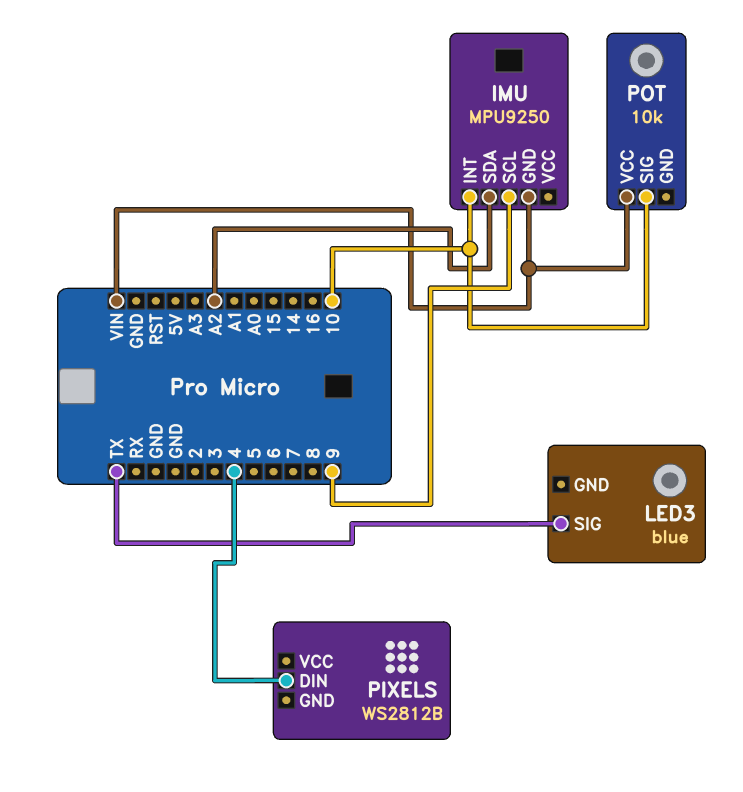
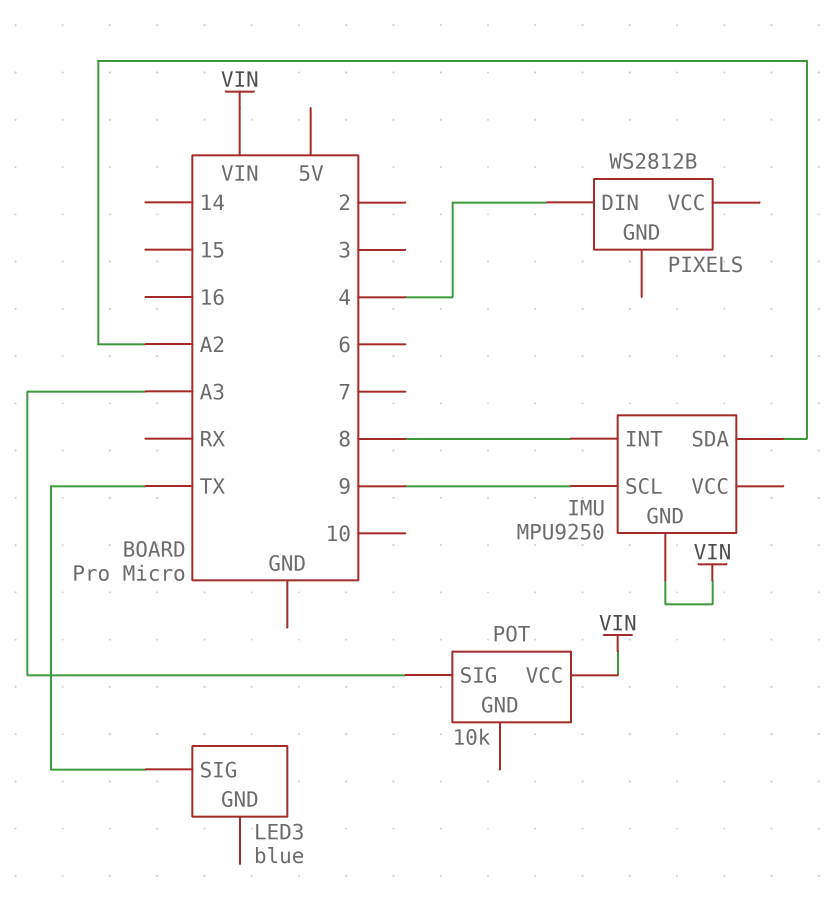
IMU pin INT: 10 -> 8
POT pin SIG: 10 -> A3

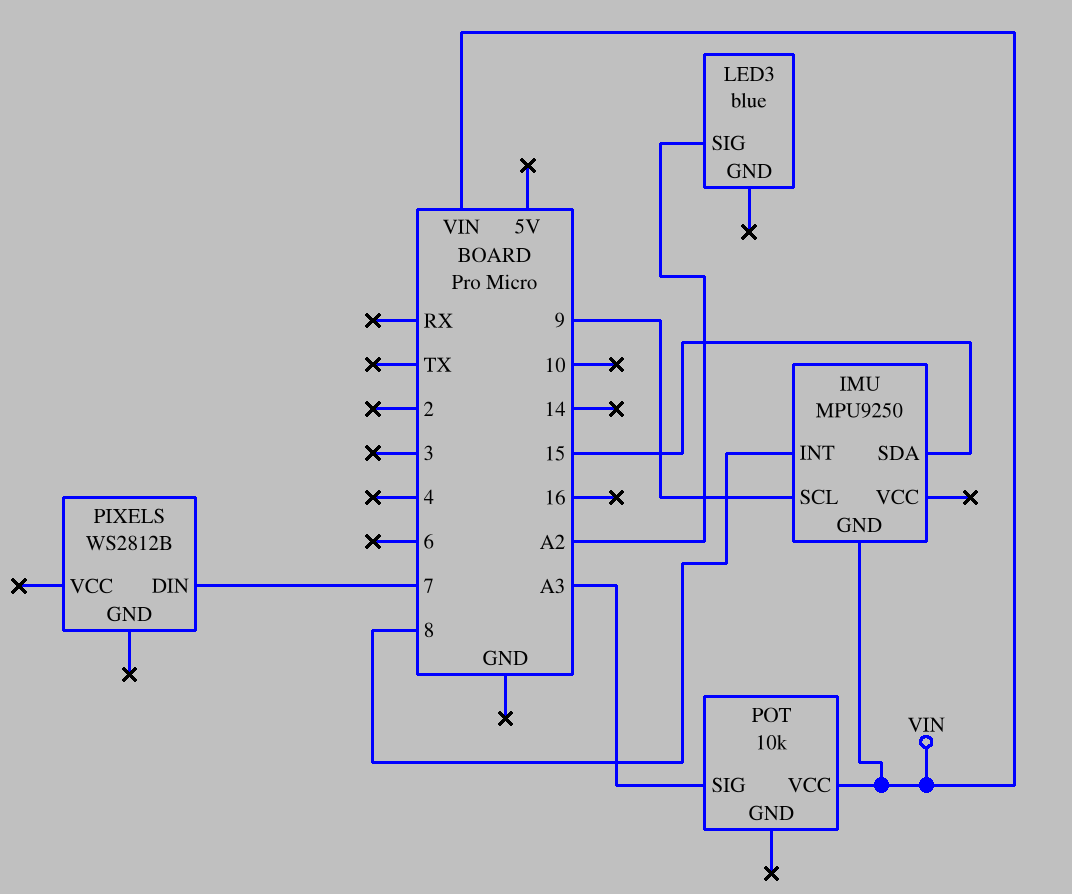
IMU pin SDA: A2 -> 15
LED3 pin SIG: TX -> A2
PIXELS pin DIN: 4 -> 7

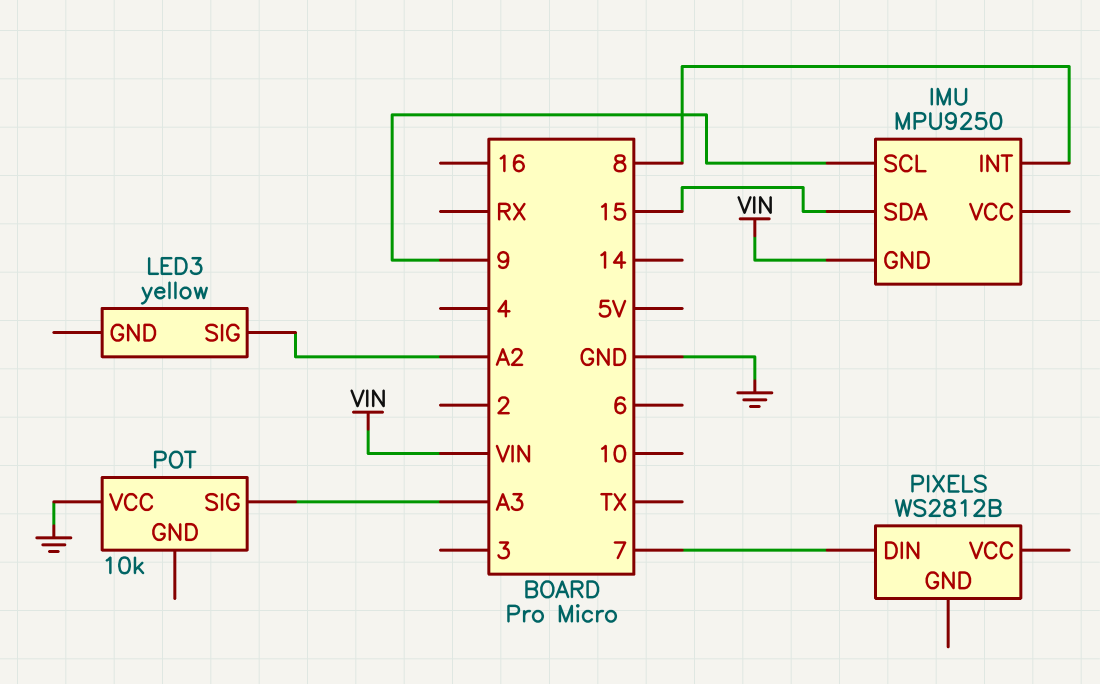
LED3: blue -> yellow
POT pin VCC: VIN -> GND

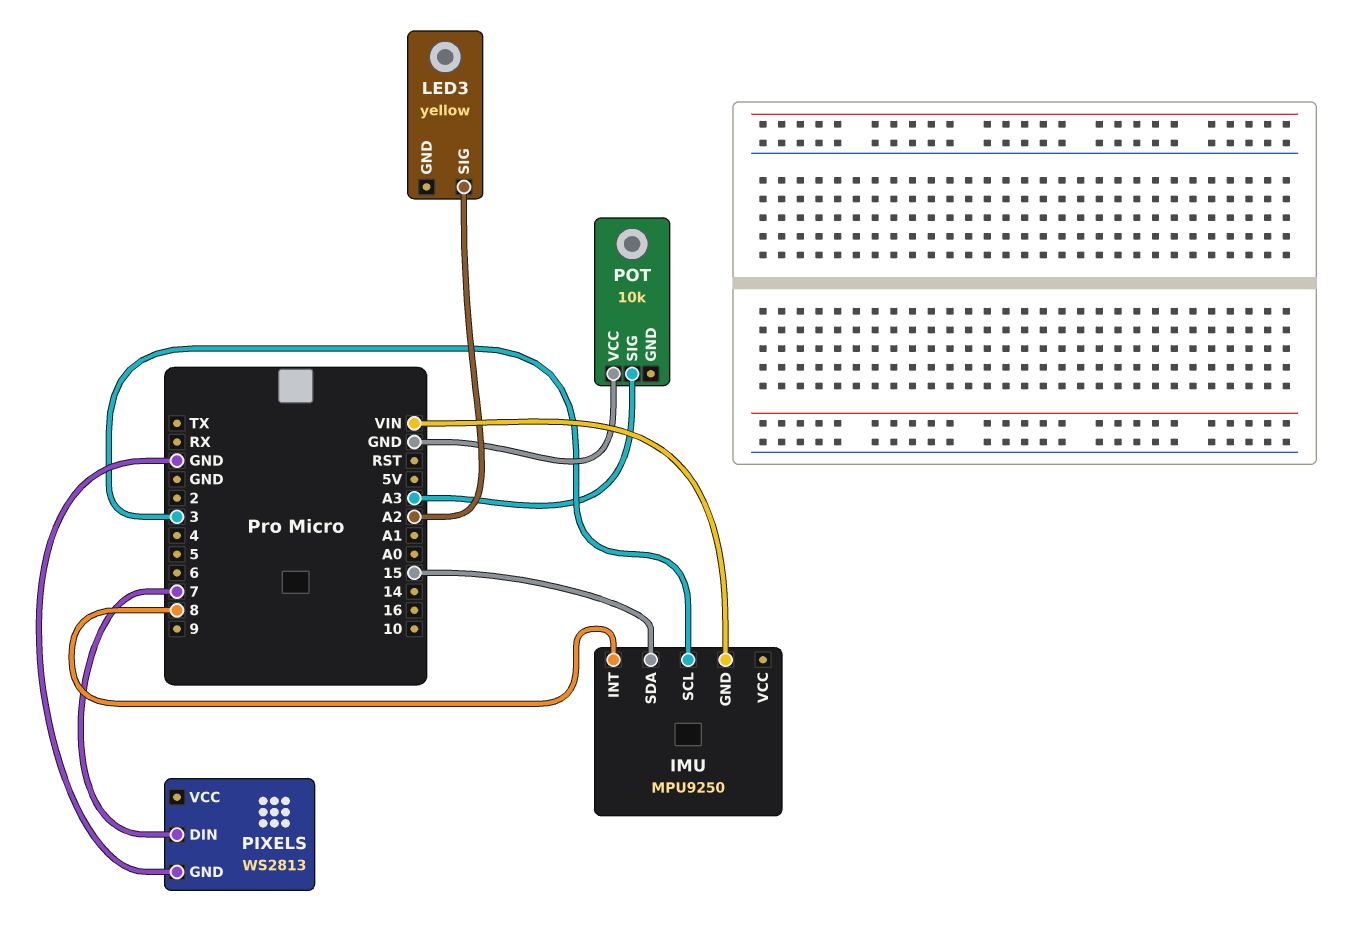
IMU pin SCL: 9 -> 3
PIXELS: WS2812B -> WS2813
PIXELS pin GND: none -> GND

